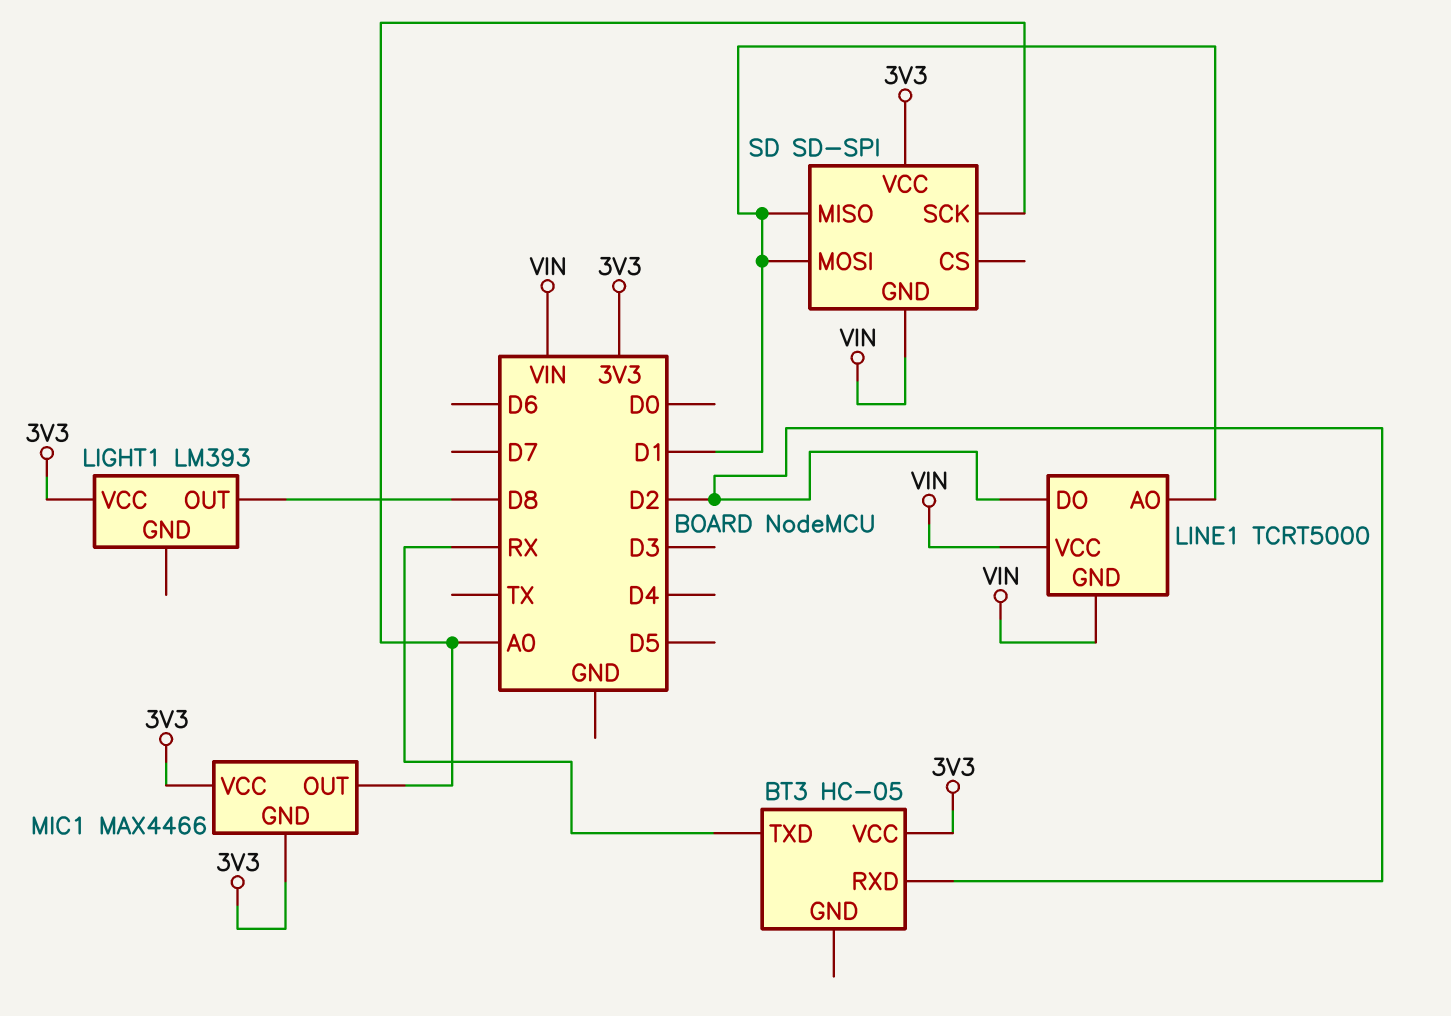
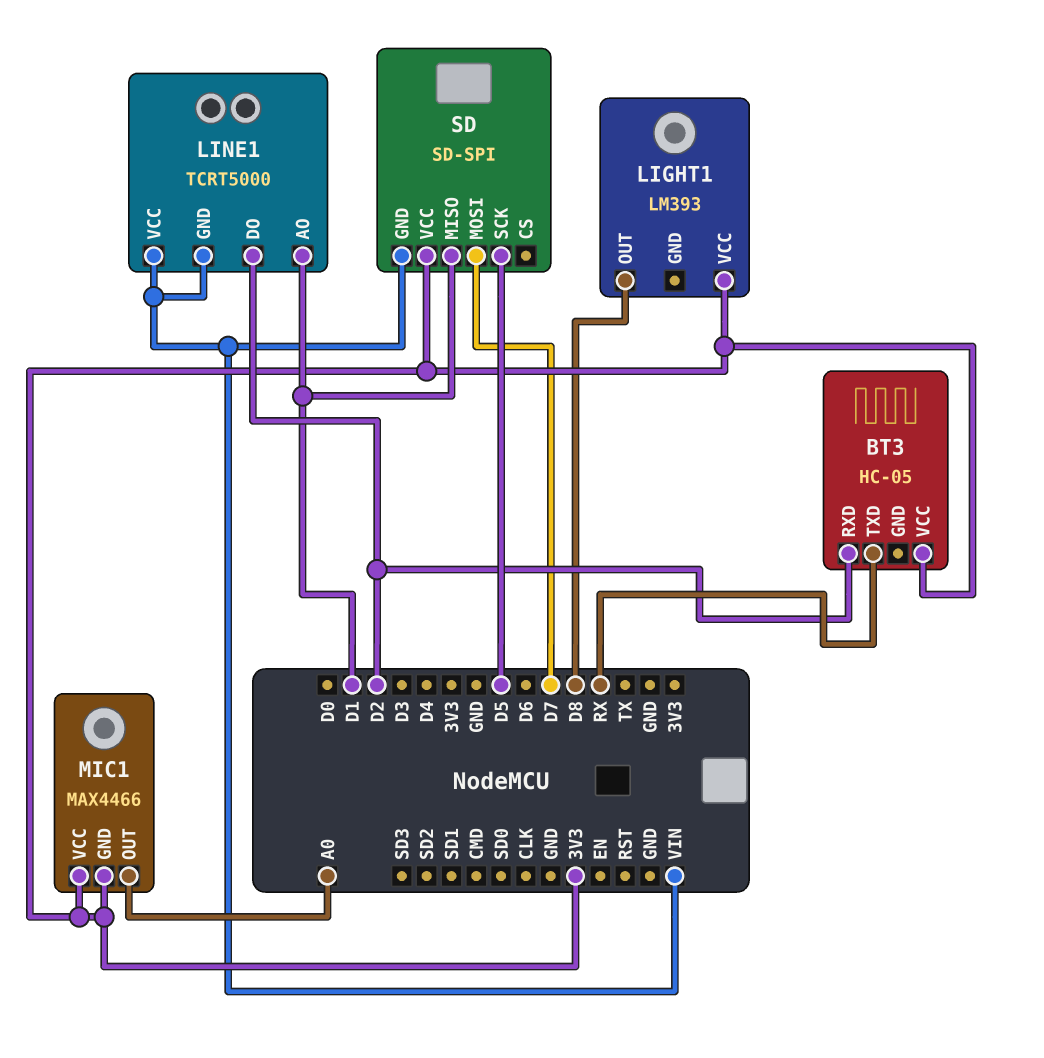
SD pin MOSI: D1 -> D7
SD pin SCK: A0 -> D5

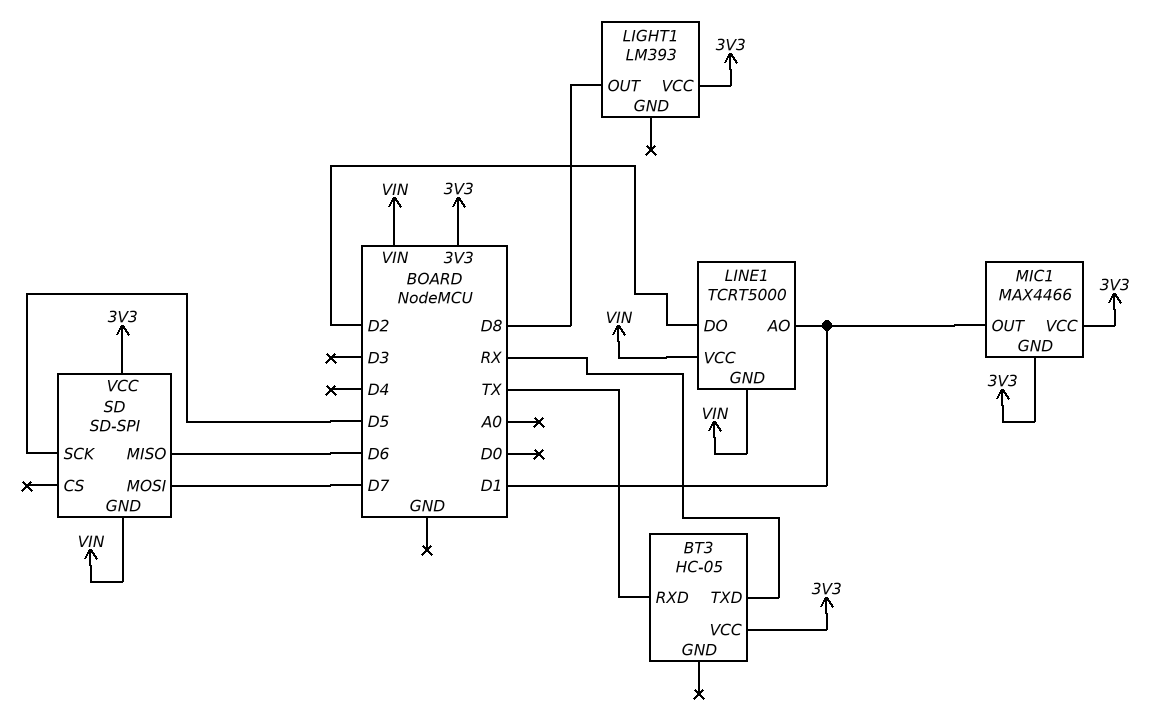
BT3 pin RXD: D2 -> TX
MIC1 pin OUT: A0 -> D1
SD pin MISO: D1 -> D6

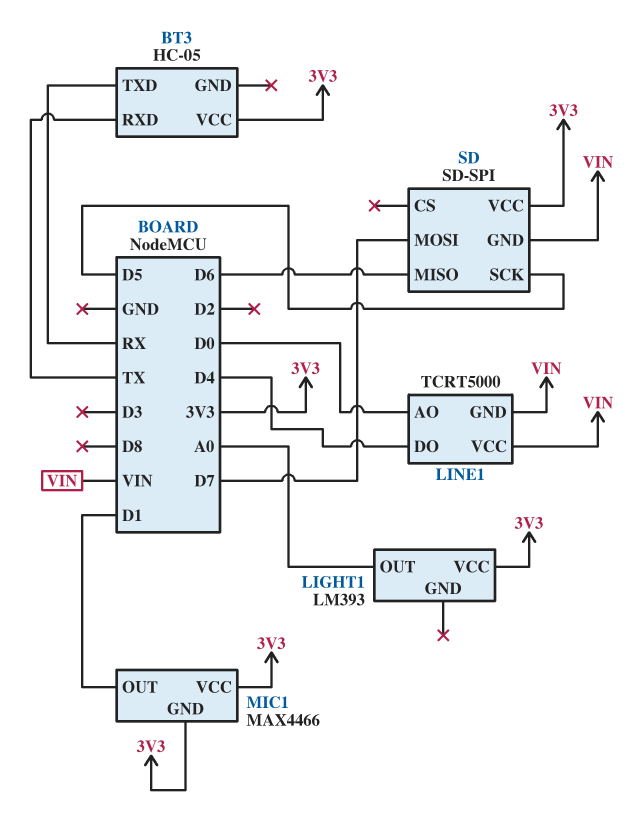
LIGHT1 pin OUT: D8 -> A0
LINE1 pin AO: D1 -> D0
LINE1 pin DO: D2 -> D4

